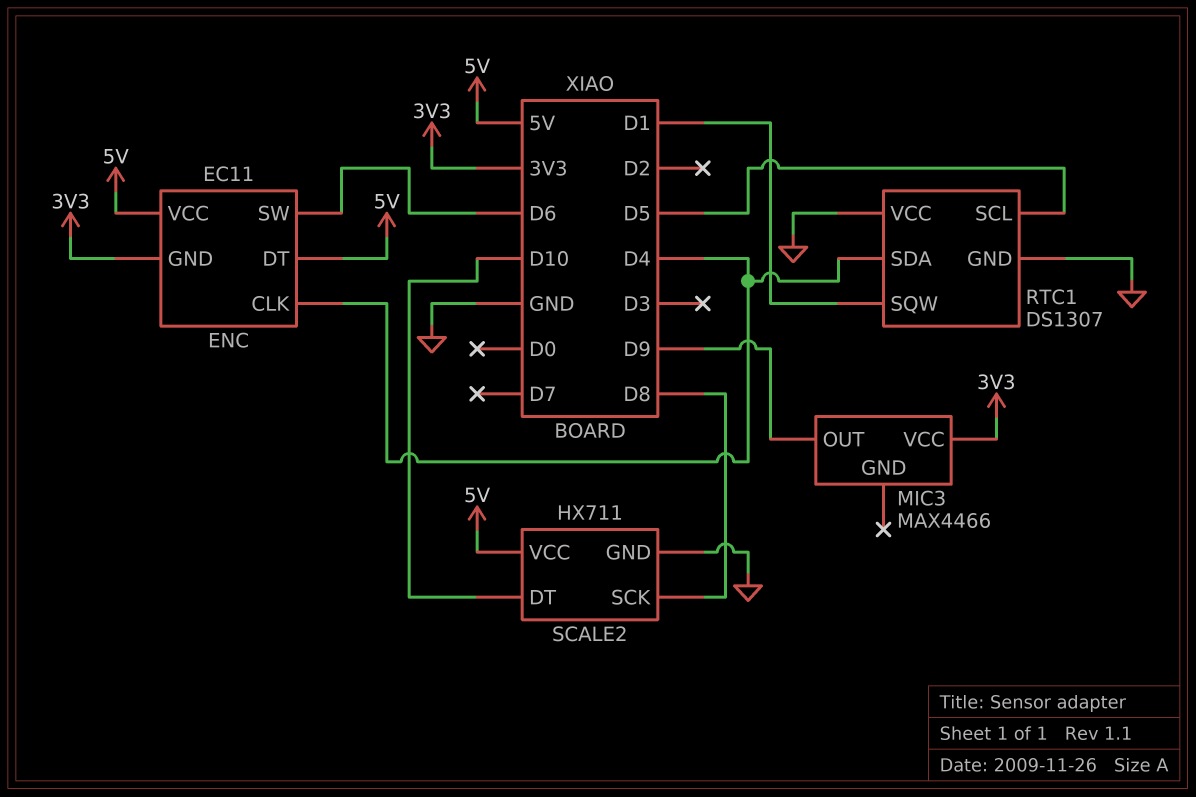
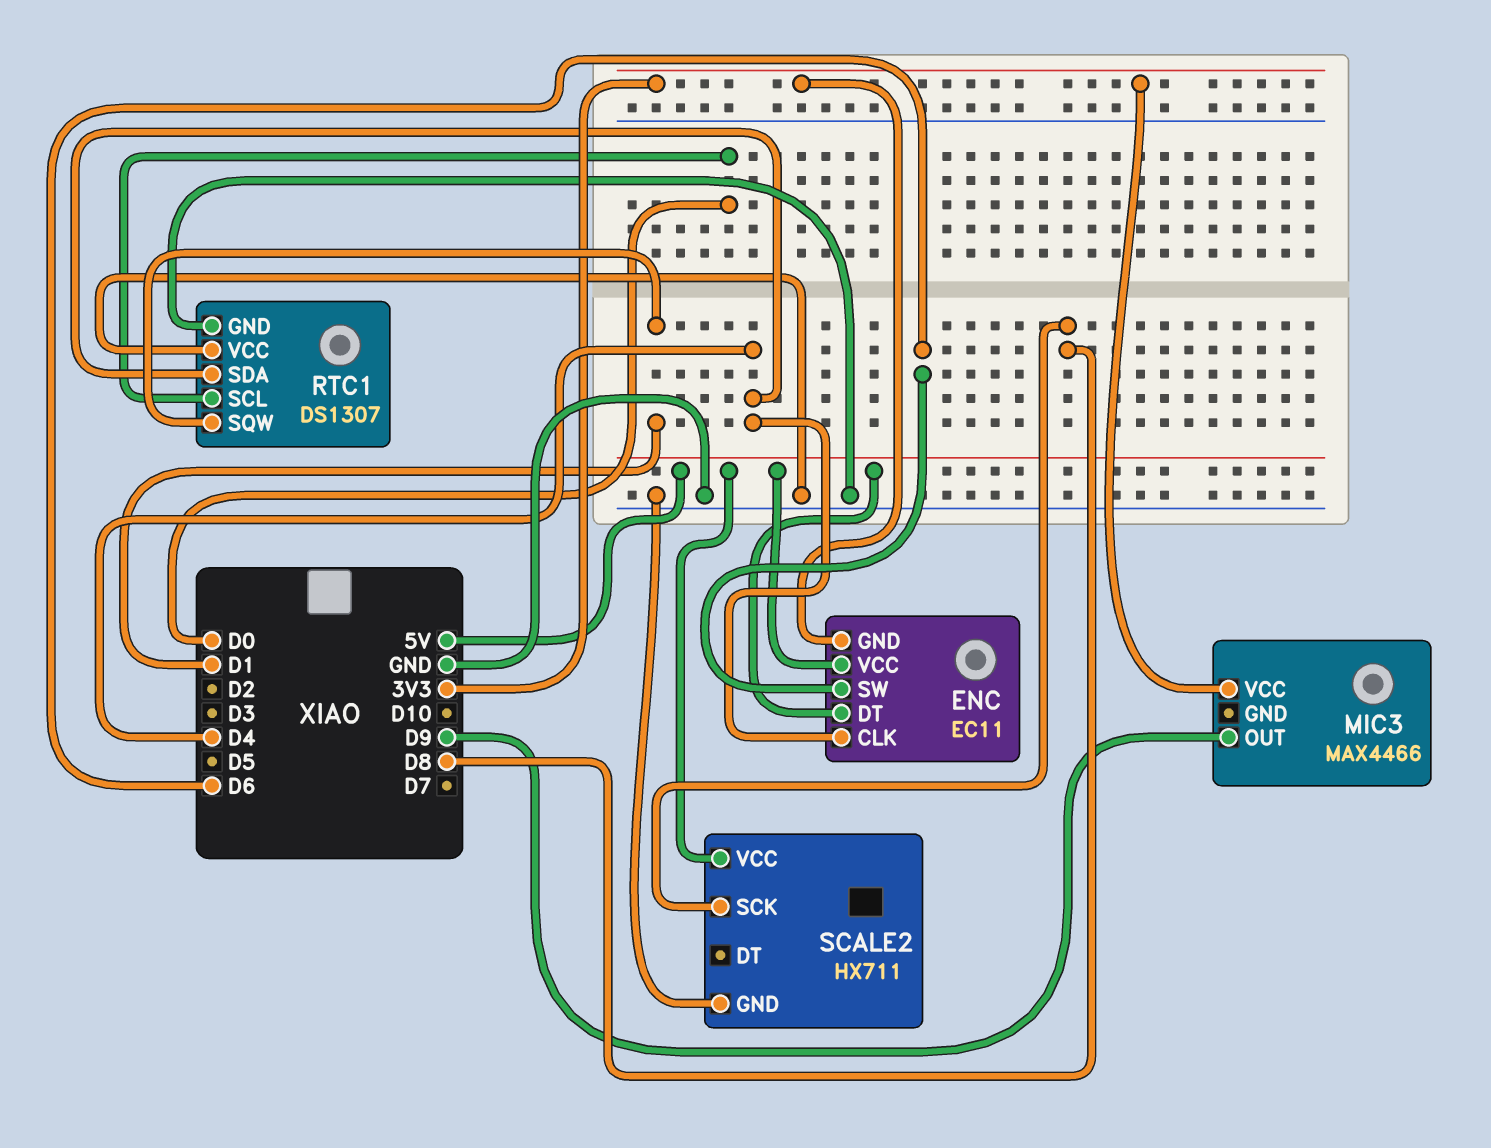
RTC1 pin SCL: D5 -> D0
SCALE2 pin DT: D10 -> none

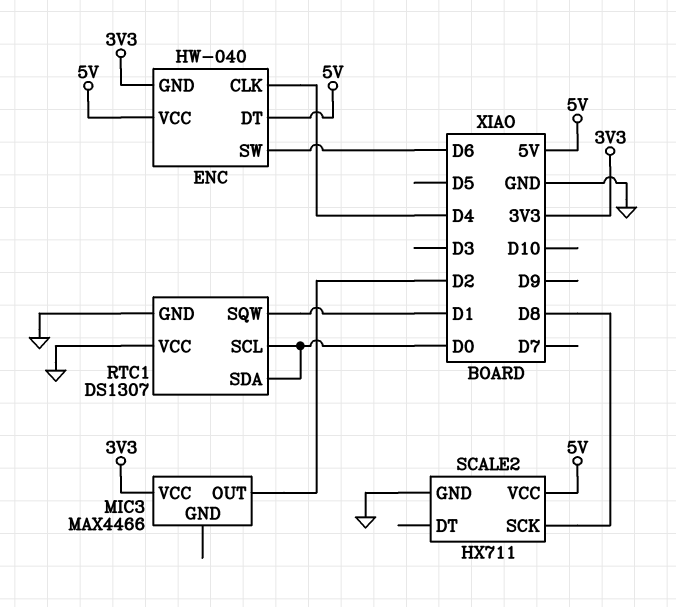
ENC: EC11 -> HW-040
MIC3 pin OUT: D9 -> D2
RTC1 pin SDA: D4 -> D0

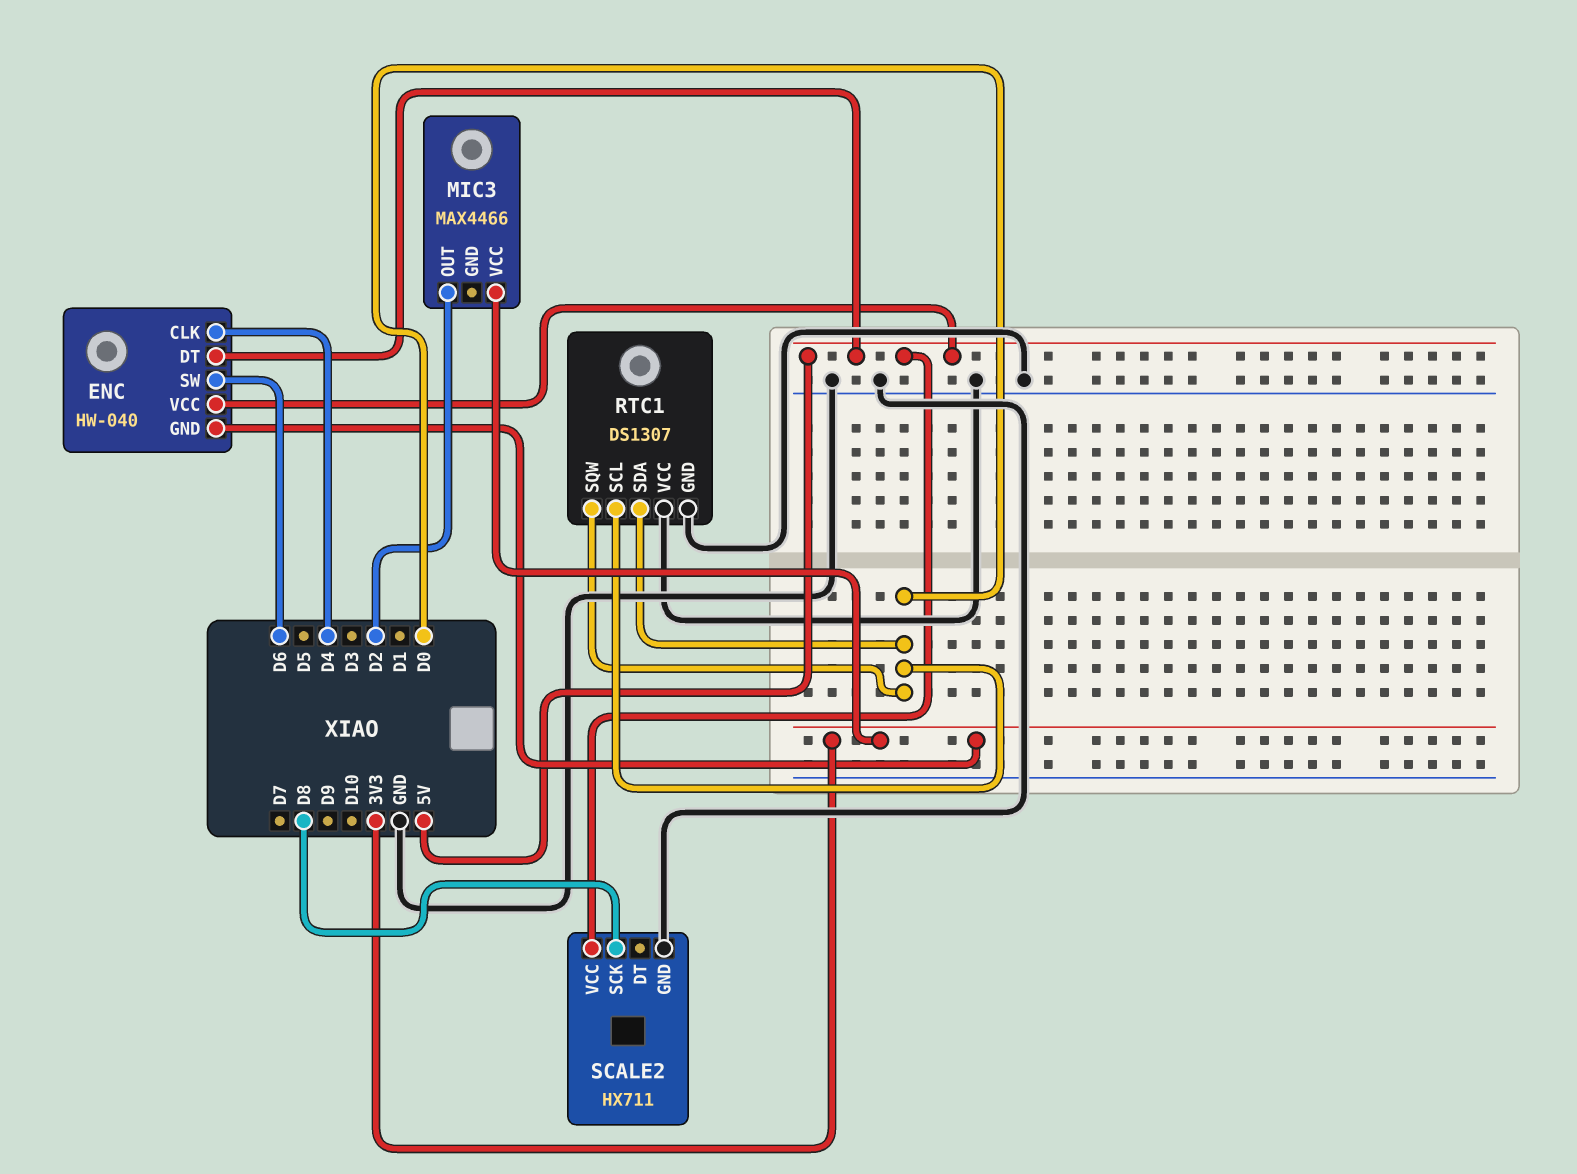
RTC1 pin SQW: D1 -> D0

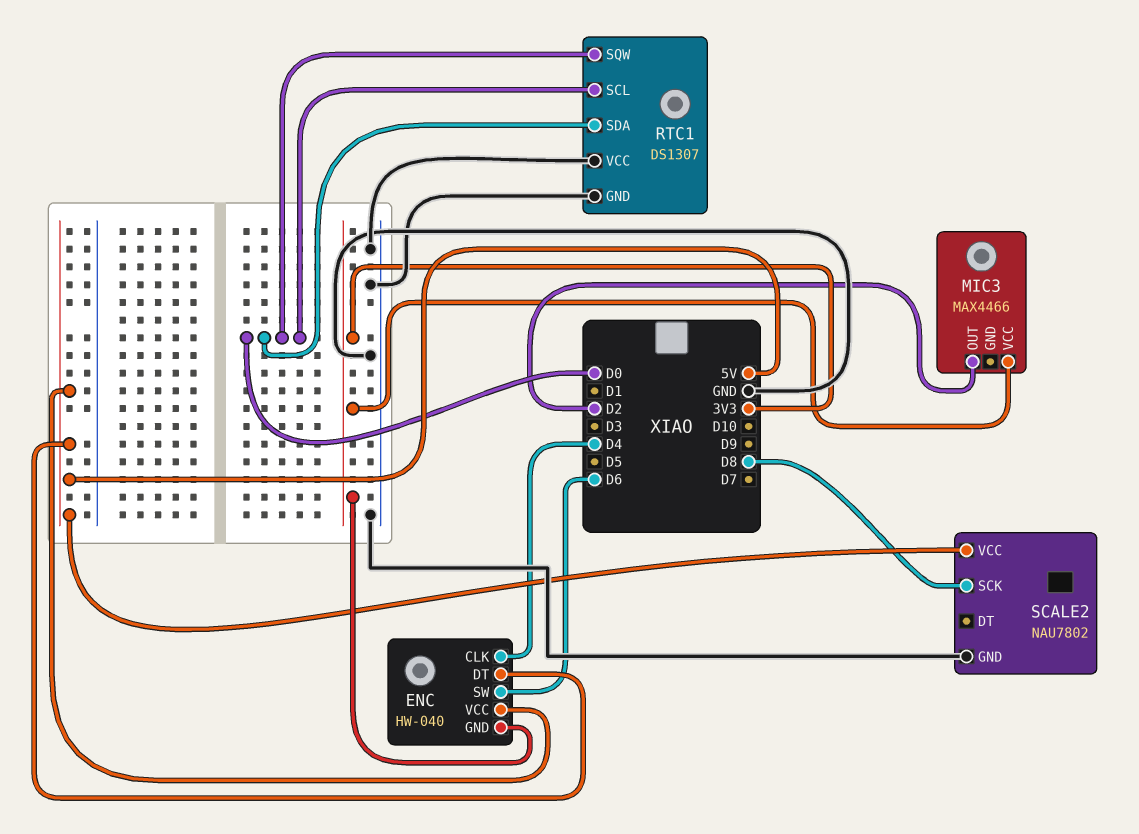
SCALE2: HX711 -> NAU7802

